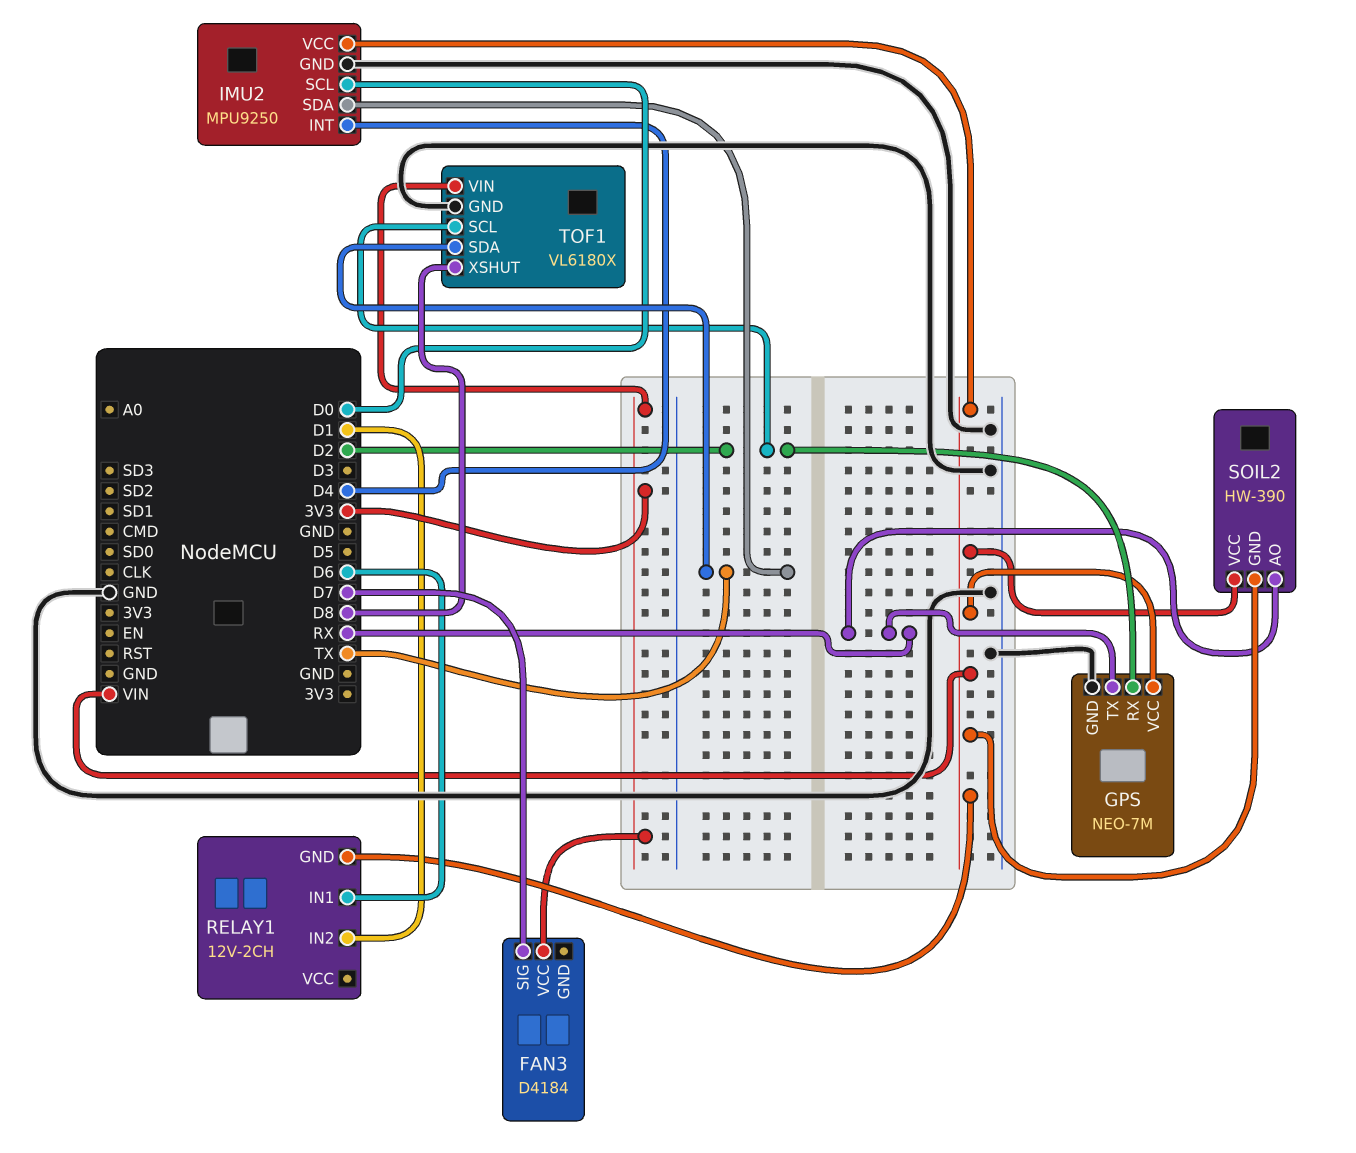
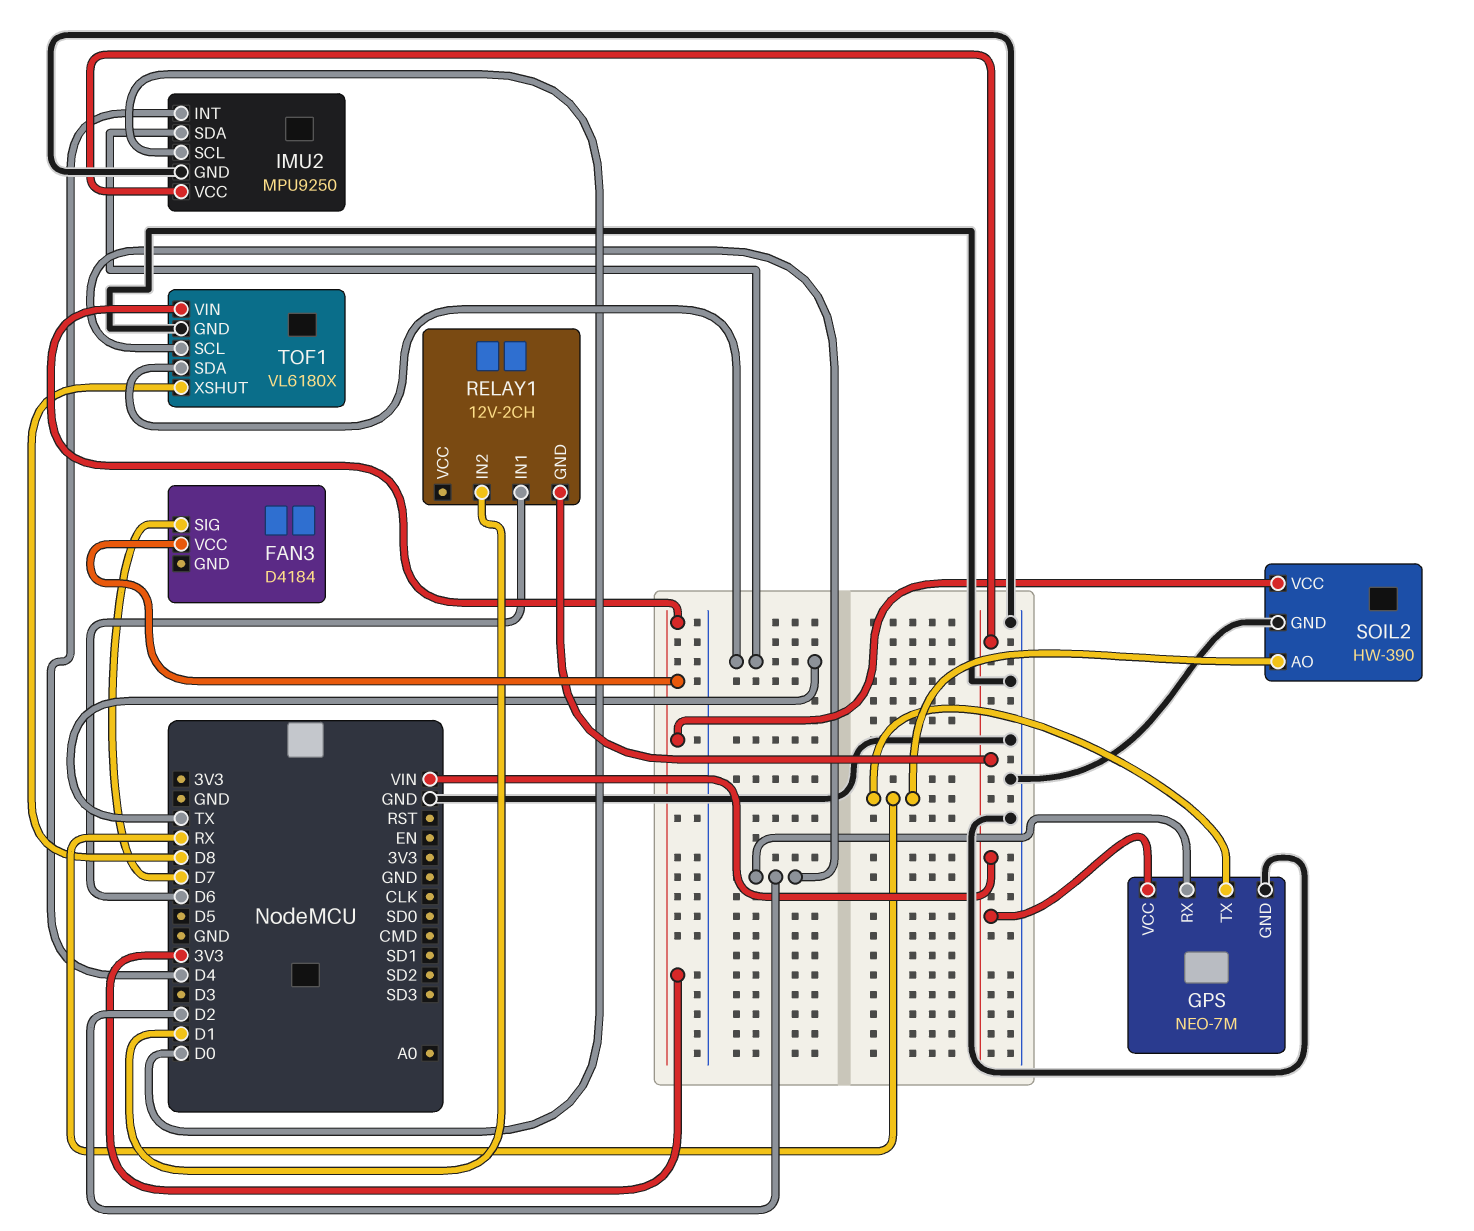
SOIL2 pin GND: VIN -> GND
SOIL2 pin VCC: VIN -> 3V3

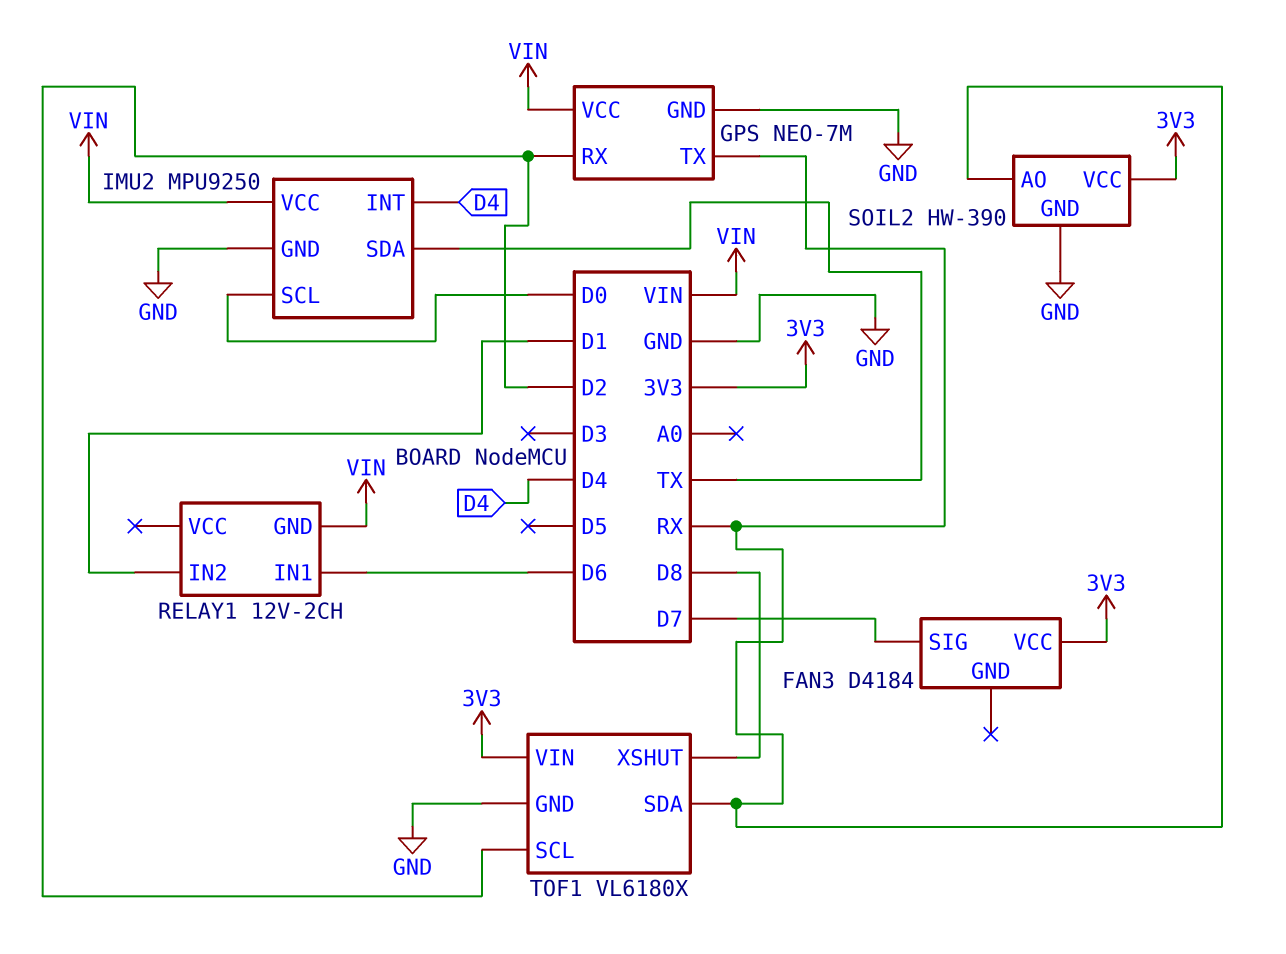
TOF1 pin SDA: TX -> RX

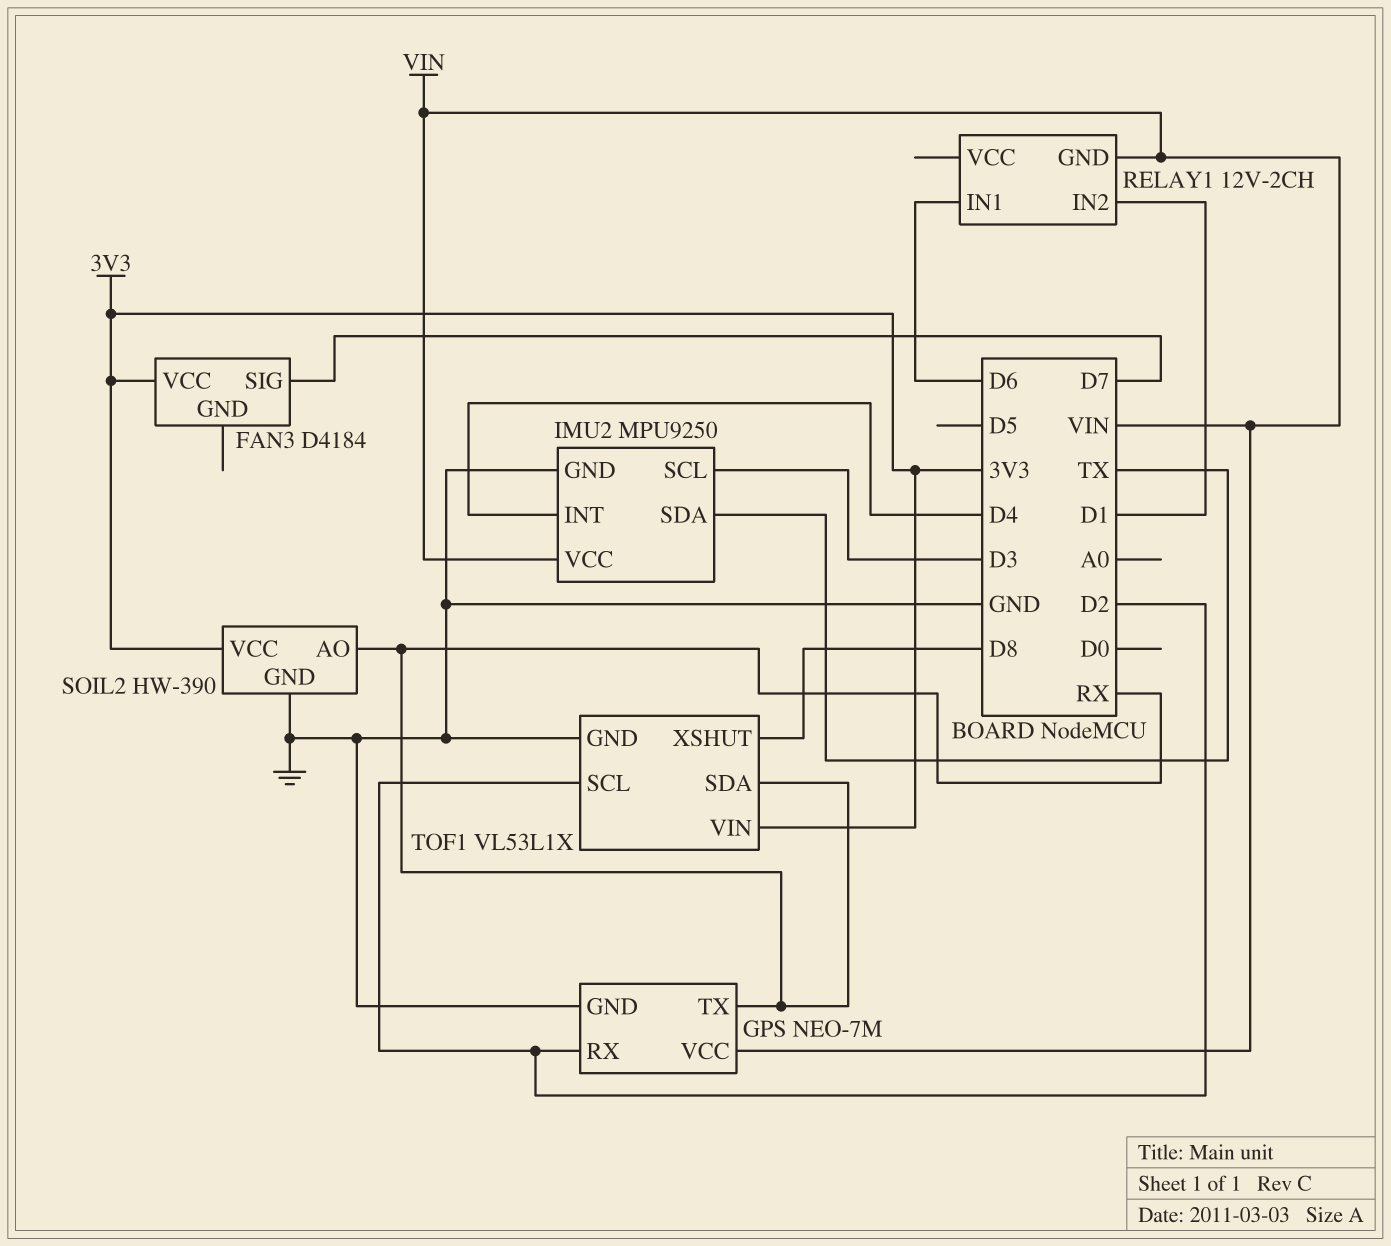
IMU2 pin SCL: D0 -> D3
TOF1: VL6180X -> VL53L1X

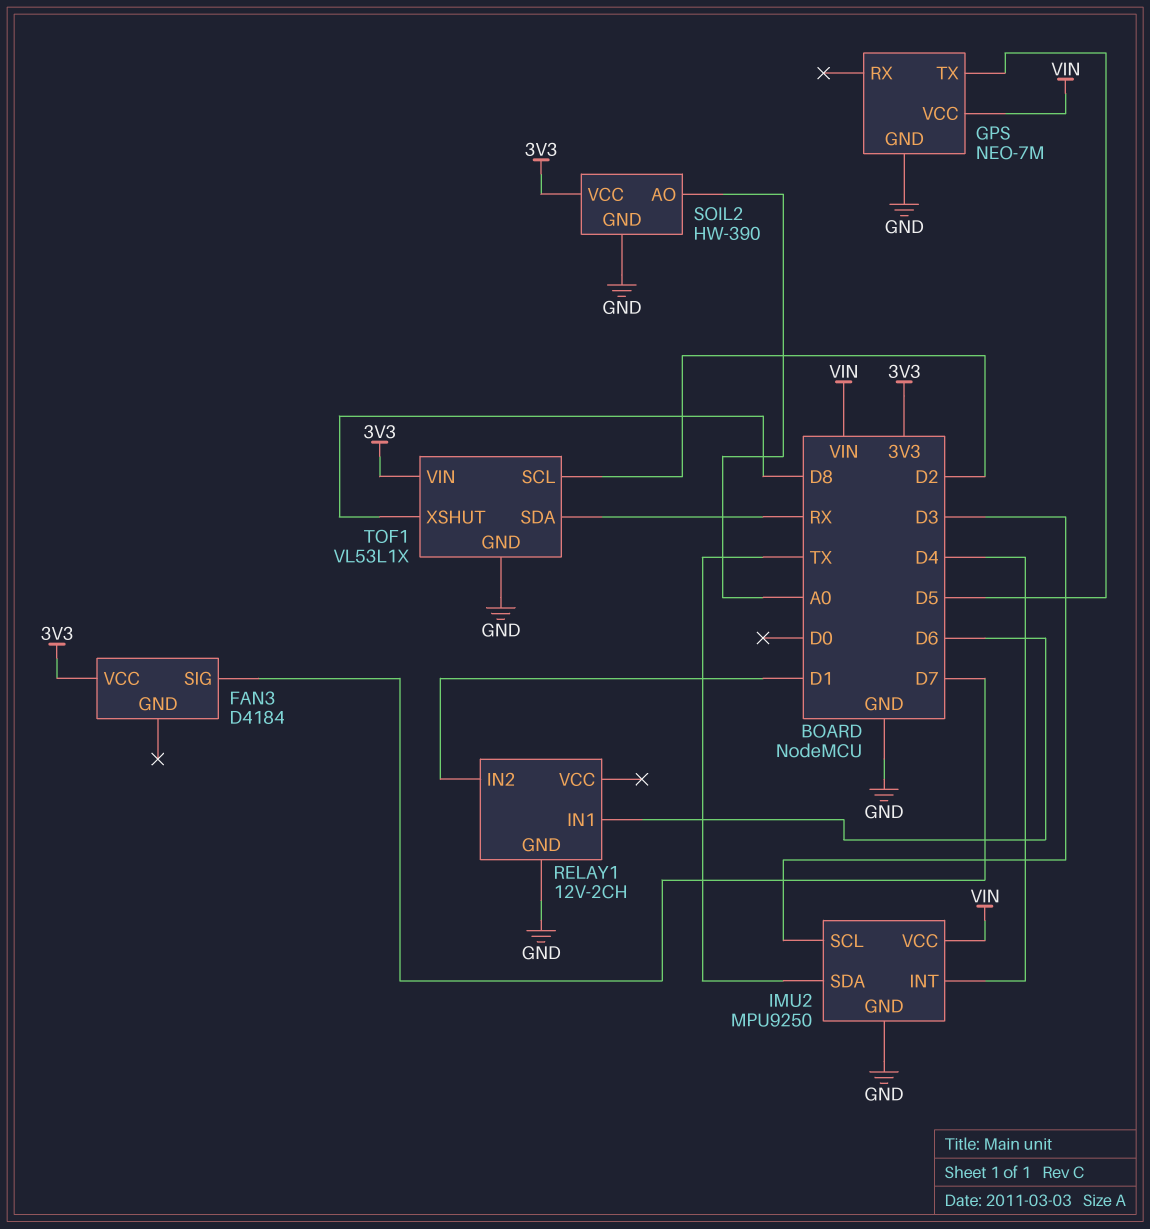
GPS pin RX: D2 -> none
GPS pin TX: RX -> D5
RELAY1 pin GND: VIN -> GND
SOIL2 pin AO: RX -> A0

